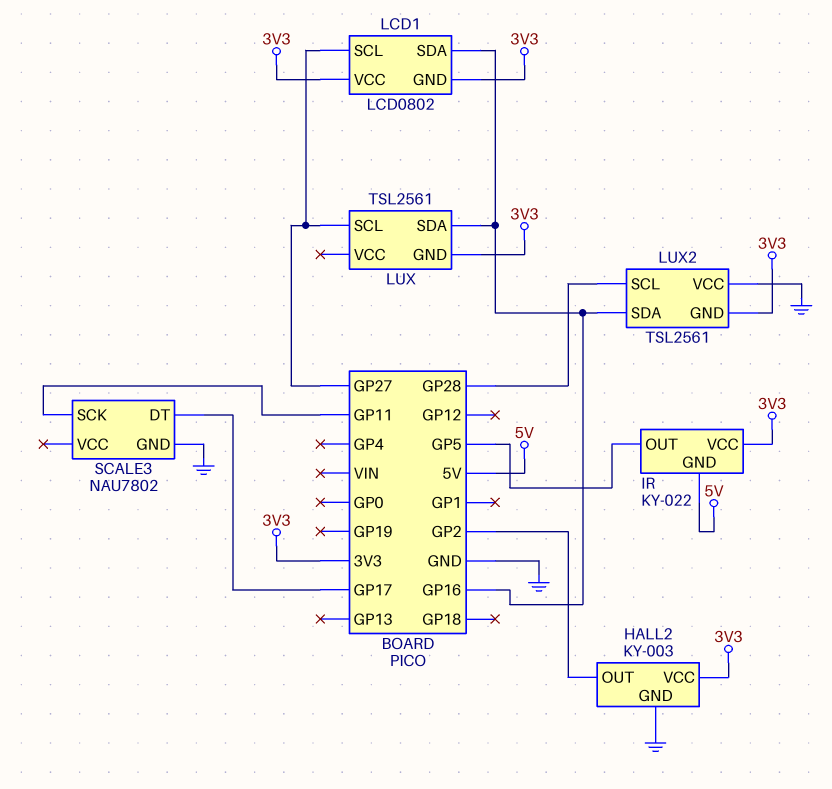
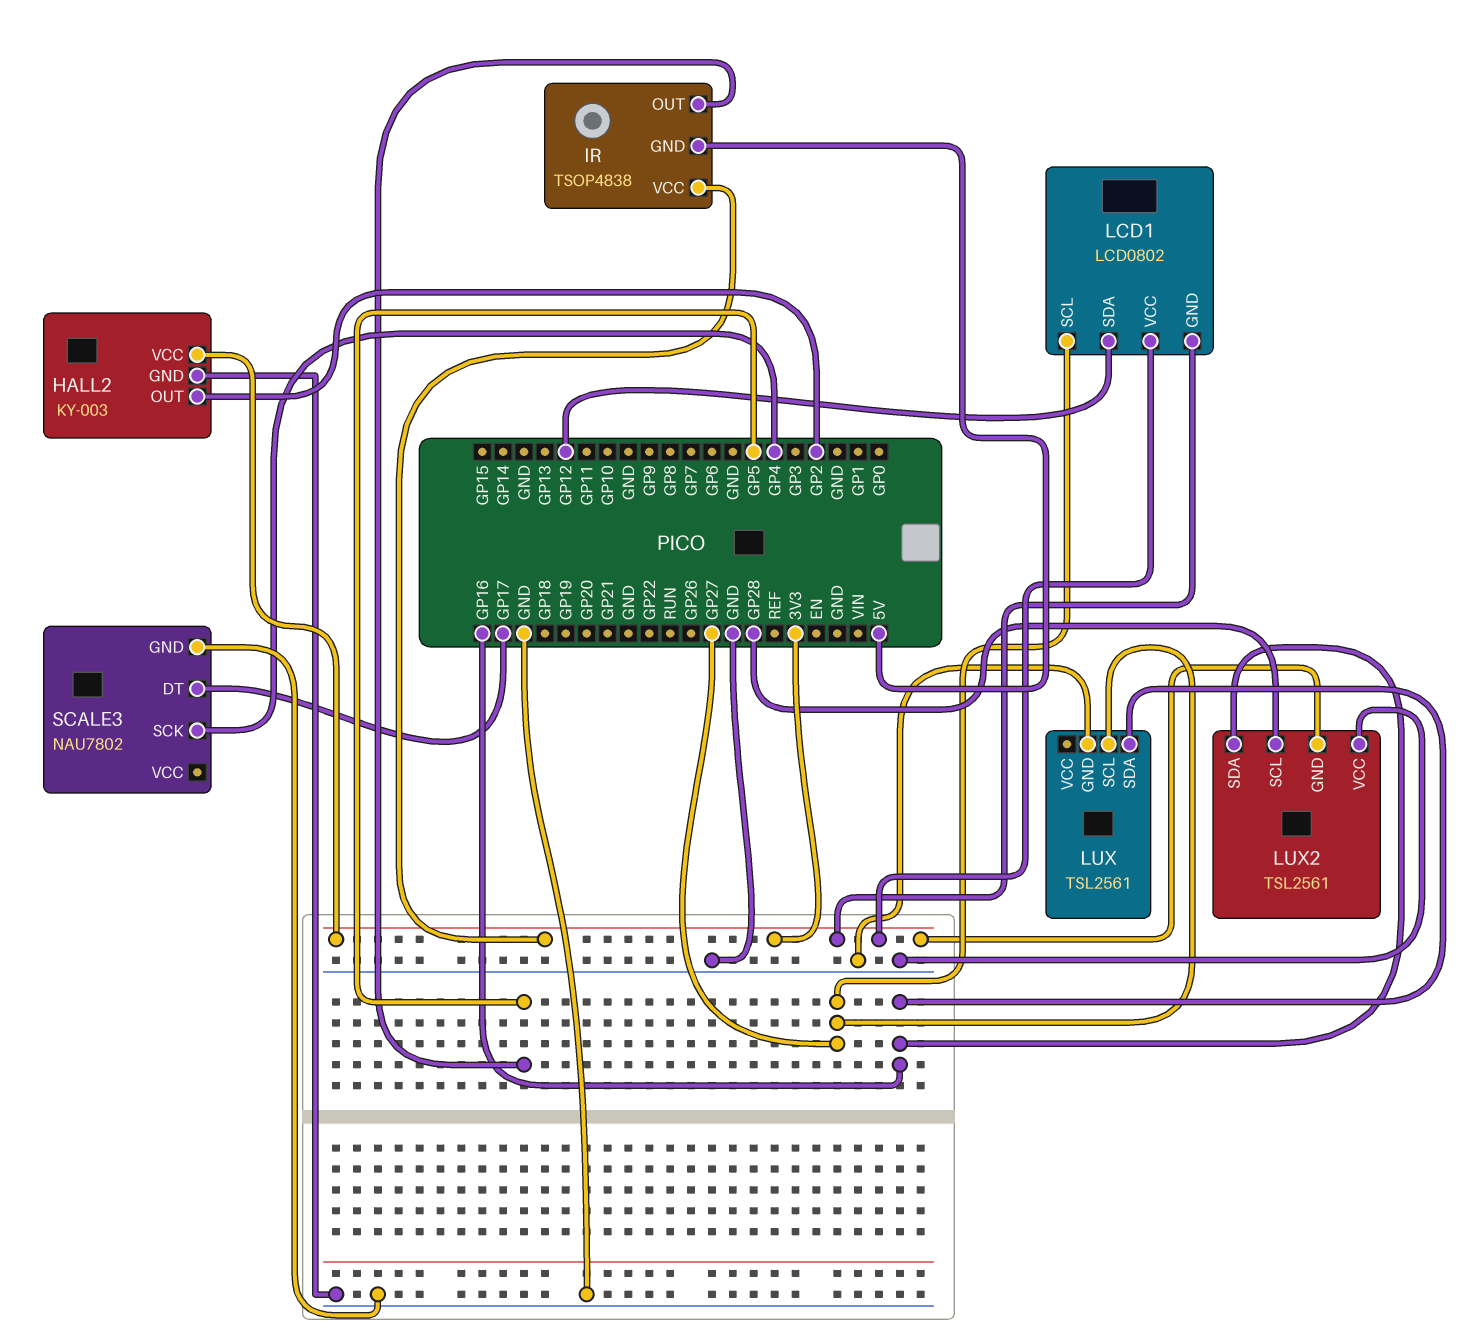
IR: KY-022 -> TSOP4838
LCD1 pin SDA: GP16 -> GP12
LUX pin GND: 3V3 -> GND
SCALE3 pin SCK: GP11 -> GP4

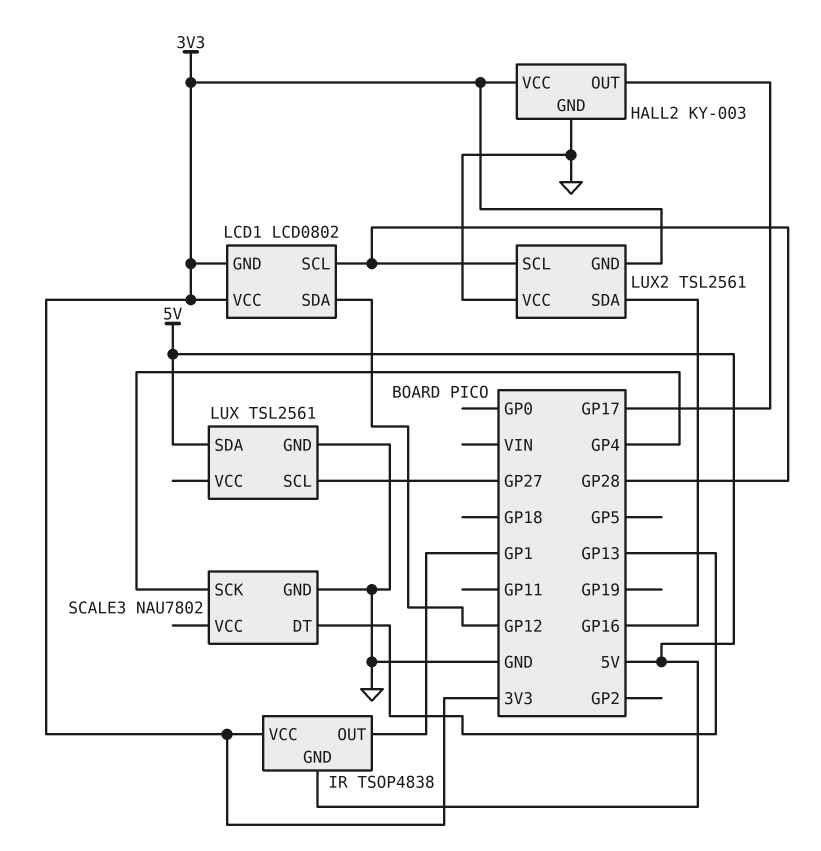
HALL2 pin OUT: GP2 -> GP17
IR pin OUT: GP5 -> GP1
LCD1 pin SCL: GP27 -> GP28
LUX pin SDA: GP16 -> 5V
SCALE3 pin DT: GP17 -> GP13

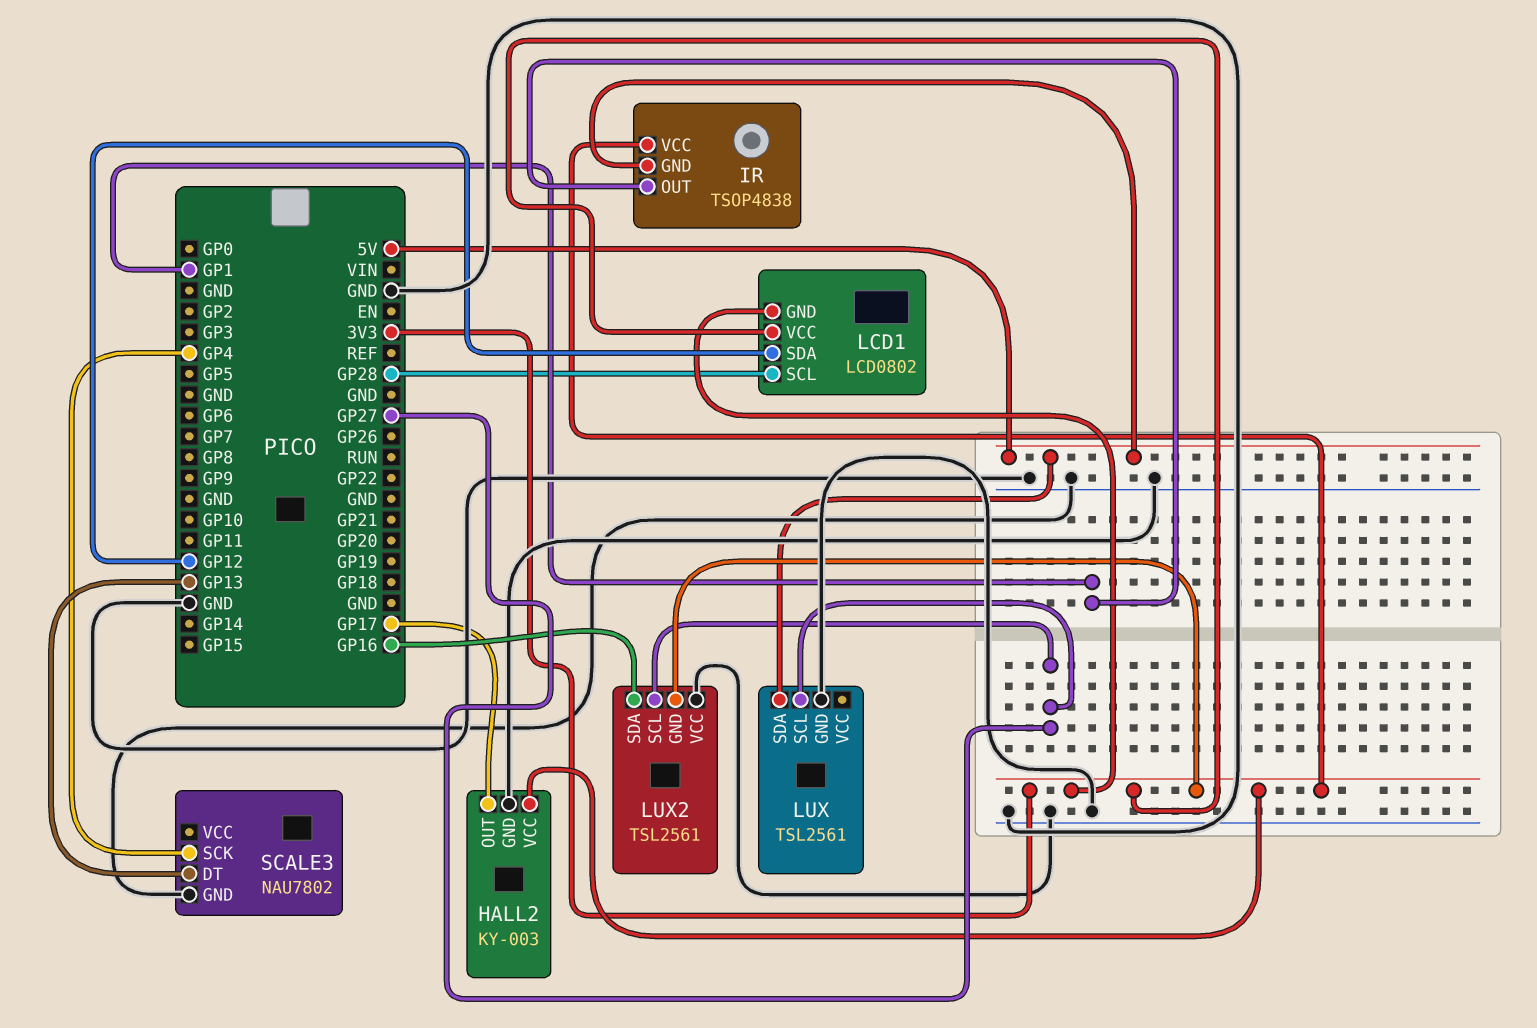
LUX2 pin SCL: GP28 -> GP27

